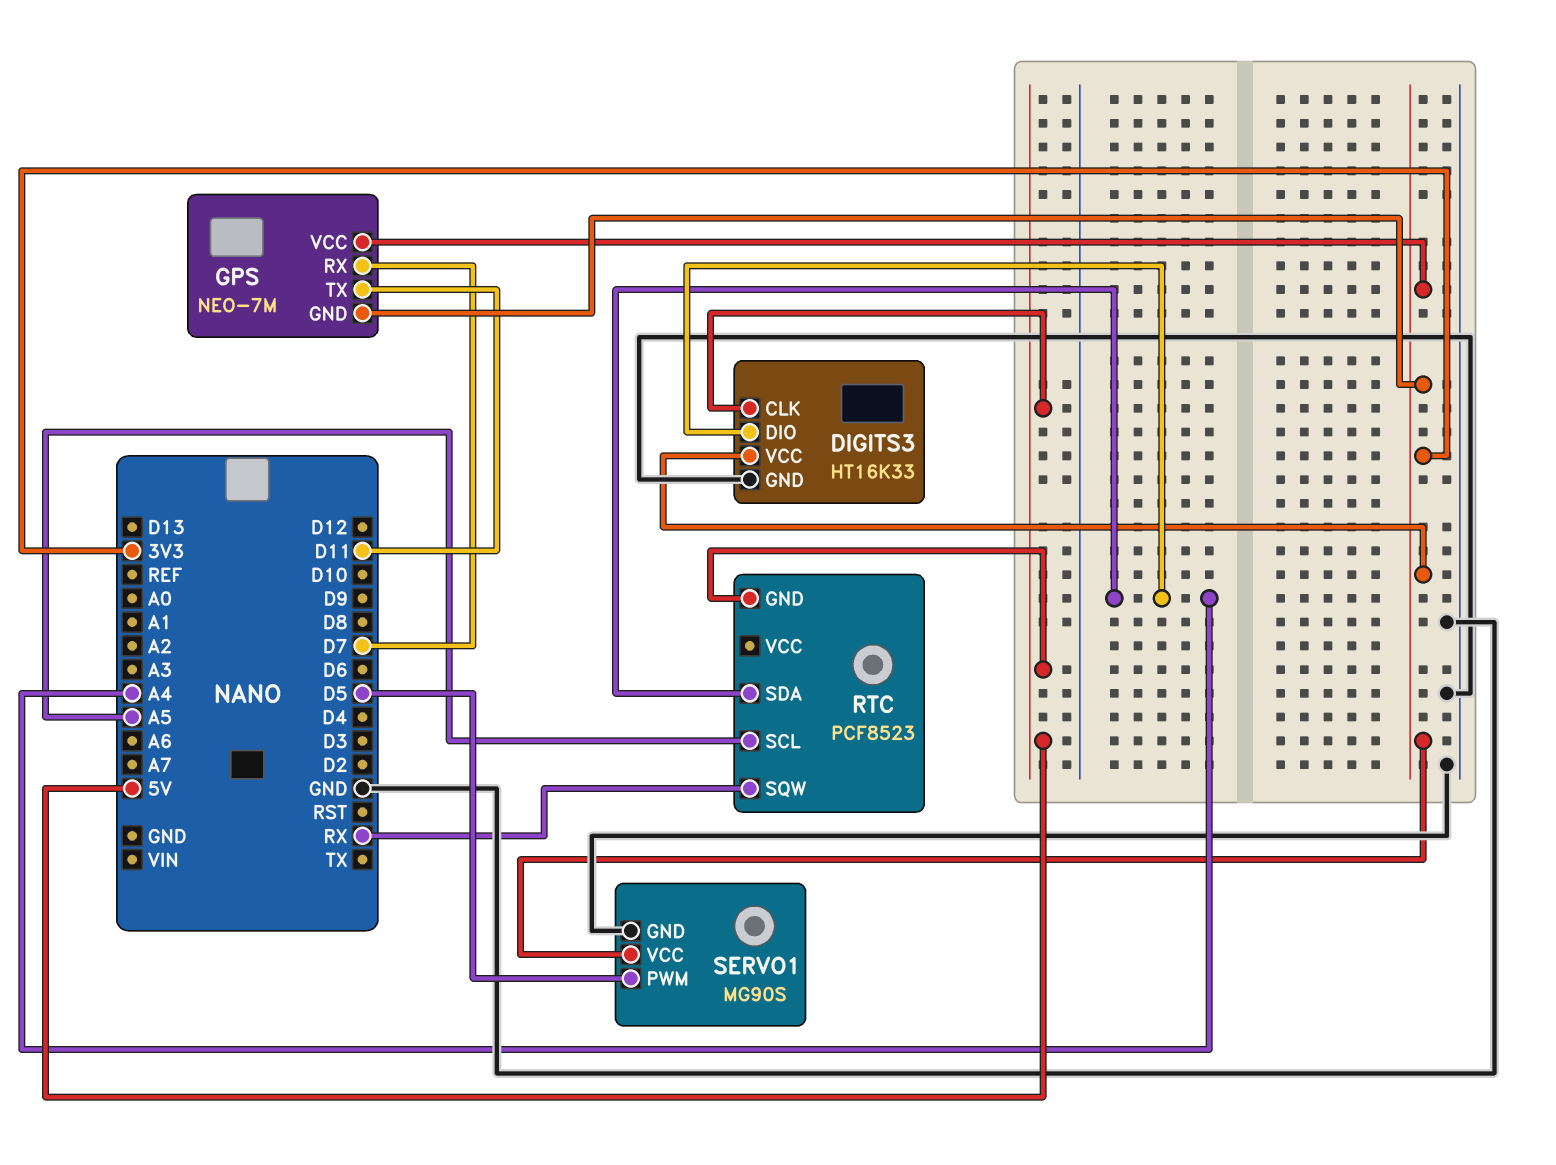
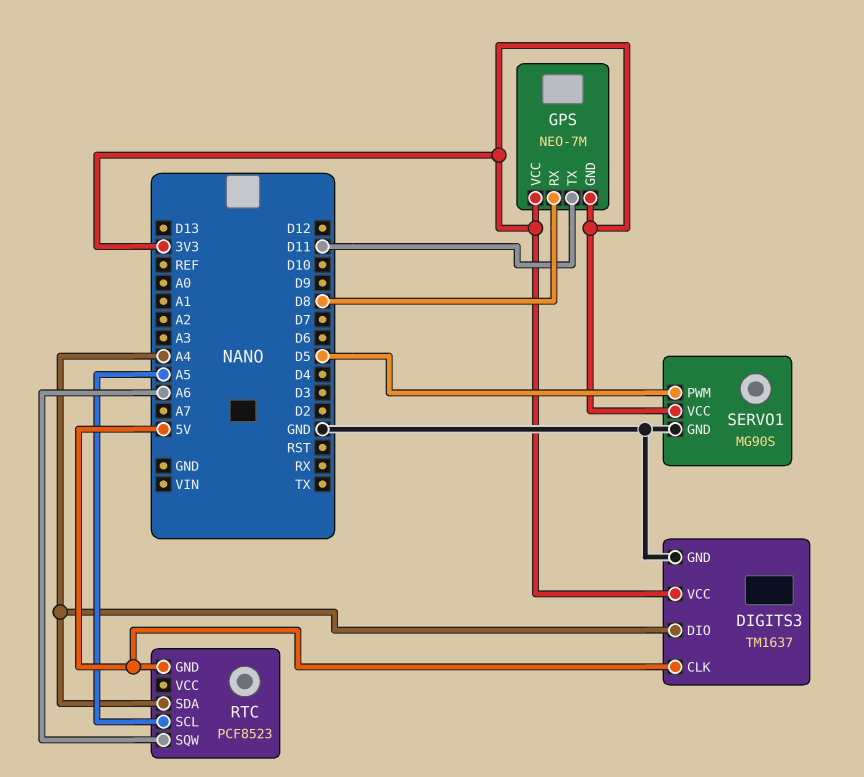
DIGITS3: HT16K33 -> TM1637
GPS pin RX: D7 -> D8
RTC pin SQW: RX -> A6

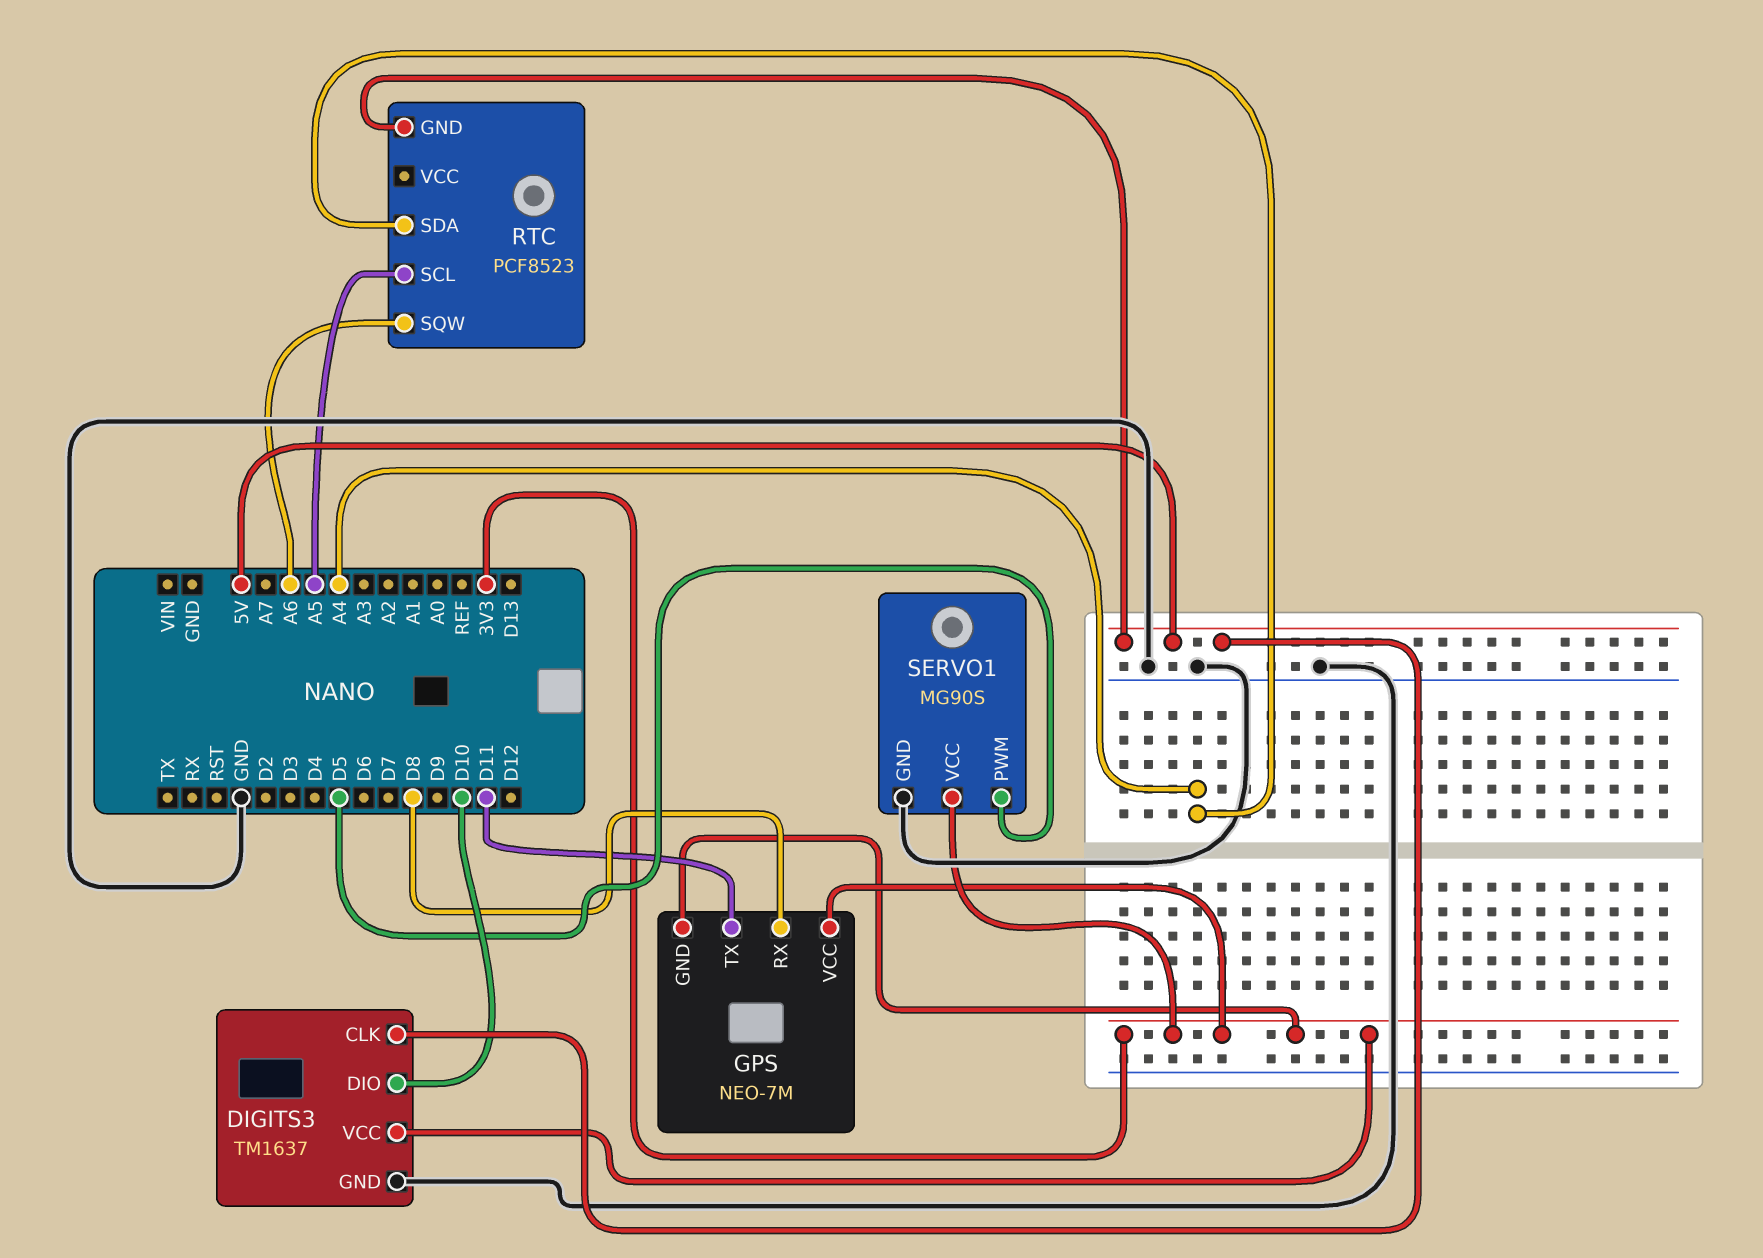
DIGITS3 pin DIO: A4 -> D10

